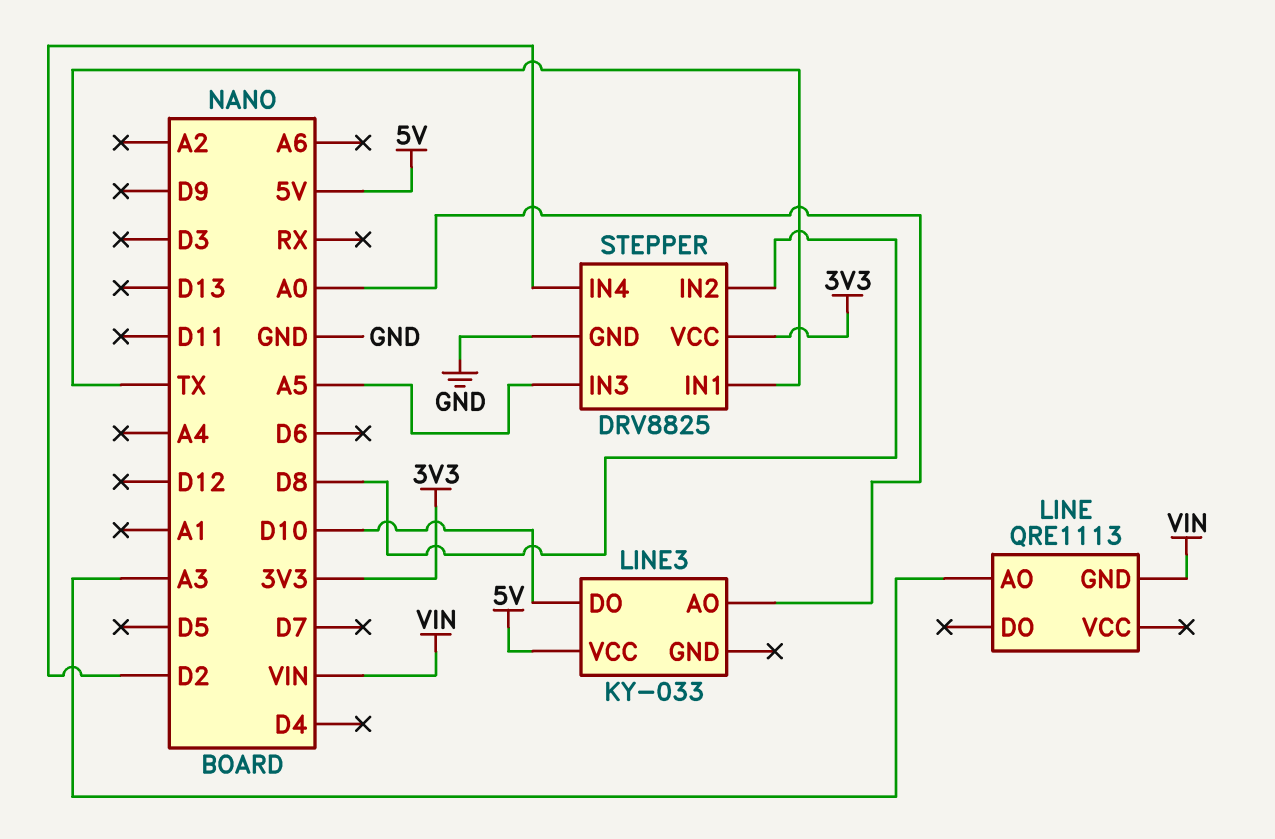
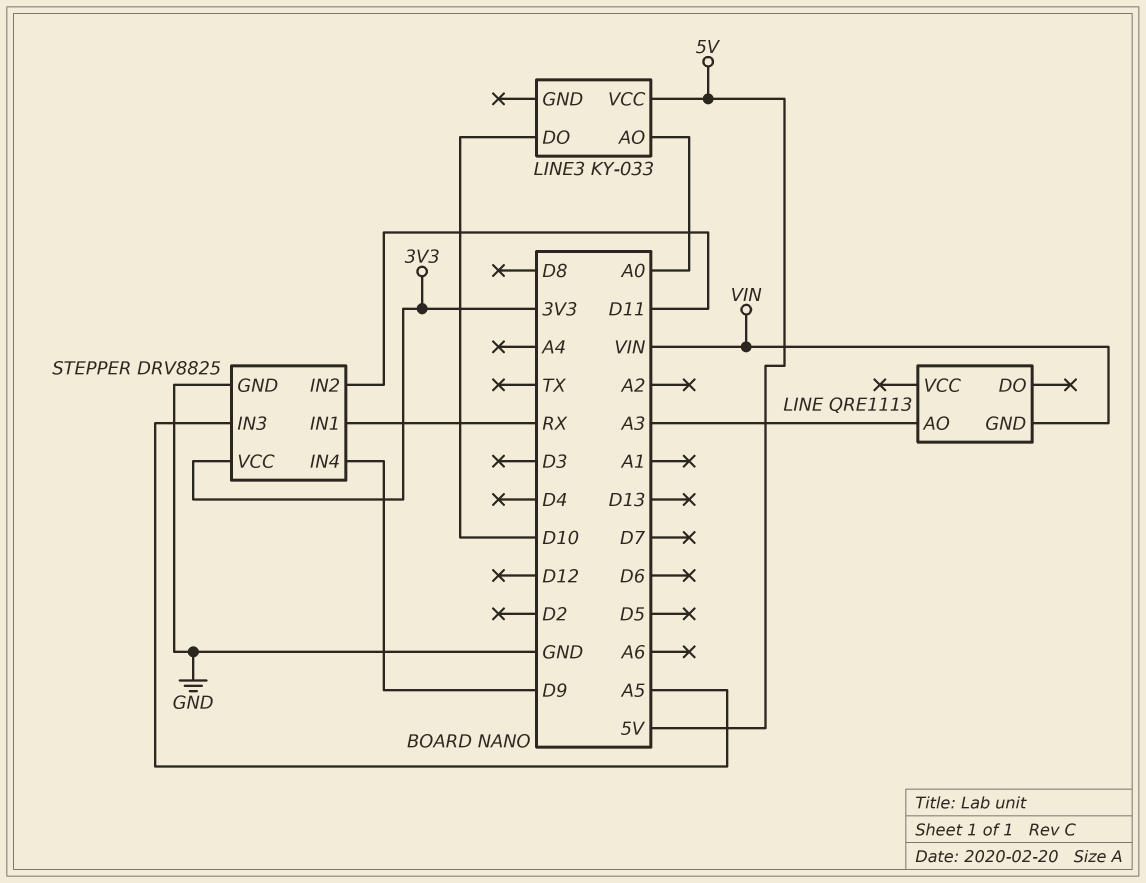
STEPPER pin IN1: TX -> RX
STEPPER pin IN2: D8 -> D11
STEPPER pin IN4: D2 -> D9

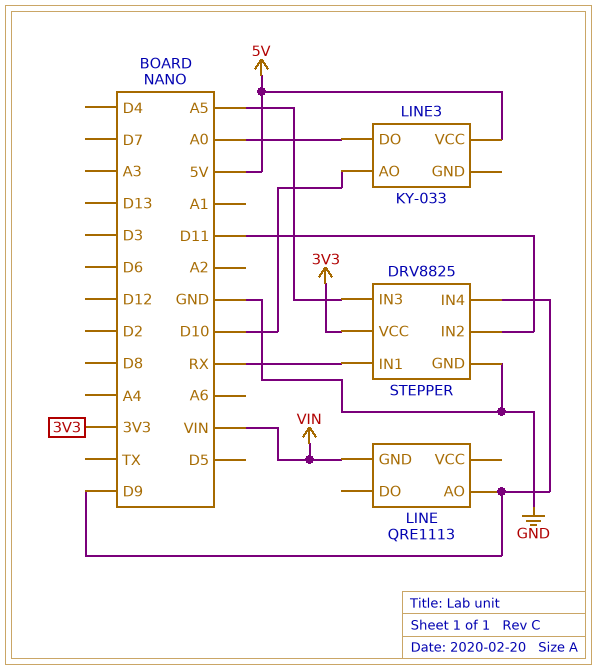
LINE pin AO: A3 -> D9
LINE3 pin AO: A0 -> D10
LINE3 pin DO: D10 -> A0

